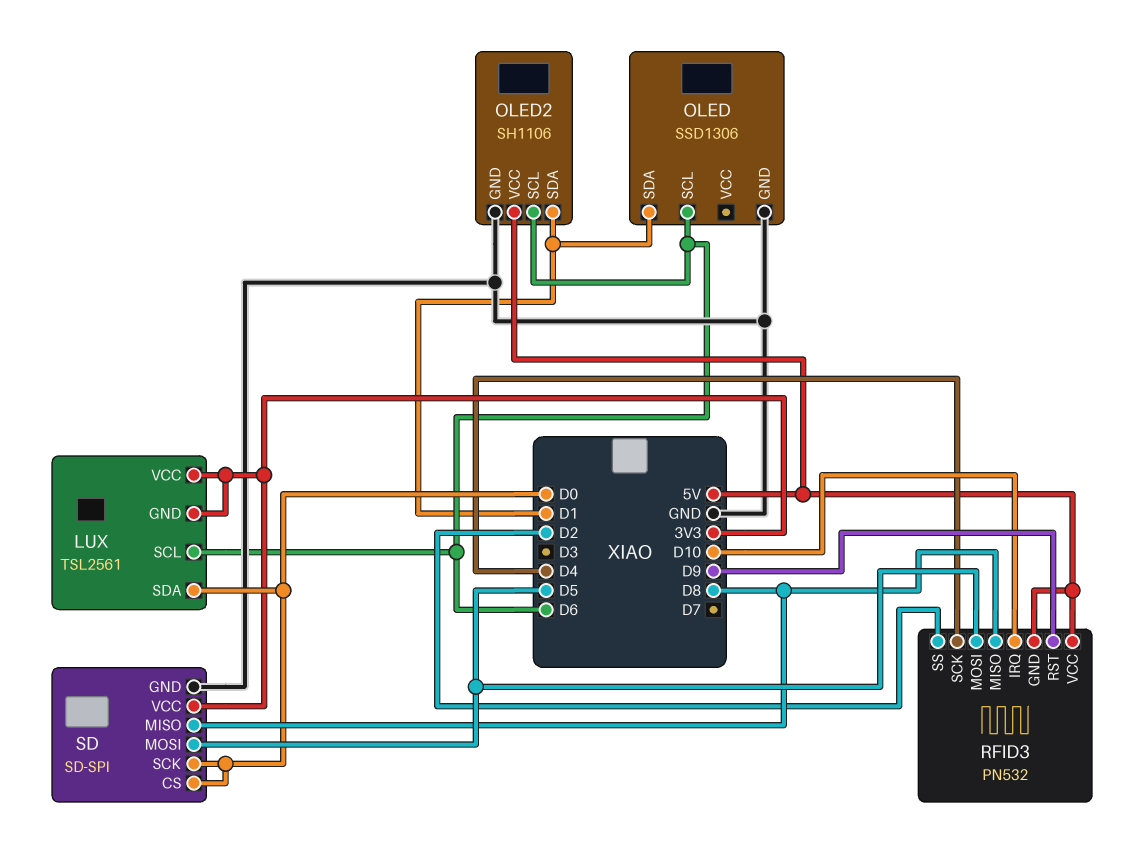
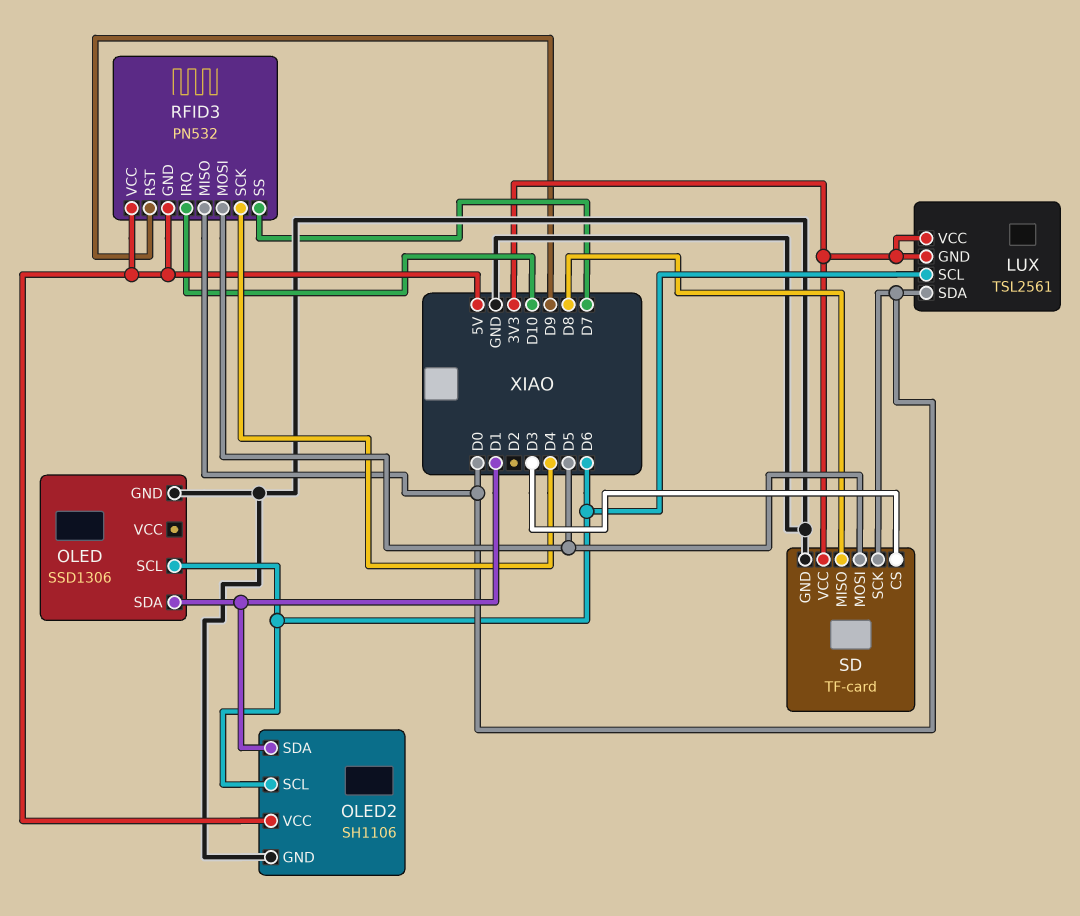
RFID3 pin MISO: D8 -> D0
RFID3 pin SS: D2 -> D7
SD: SD-SPI -> TF-card
SD pin CS: D0 -> D3

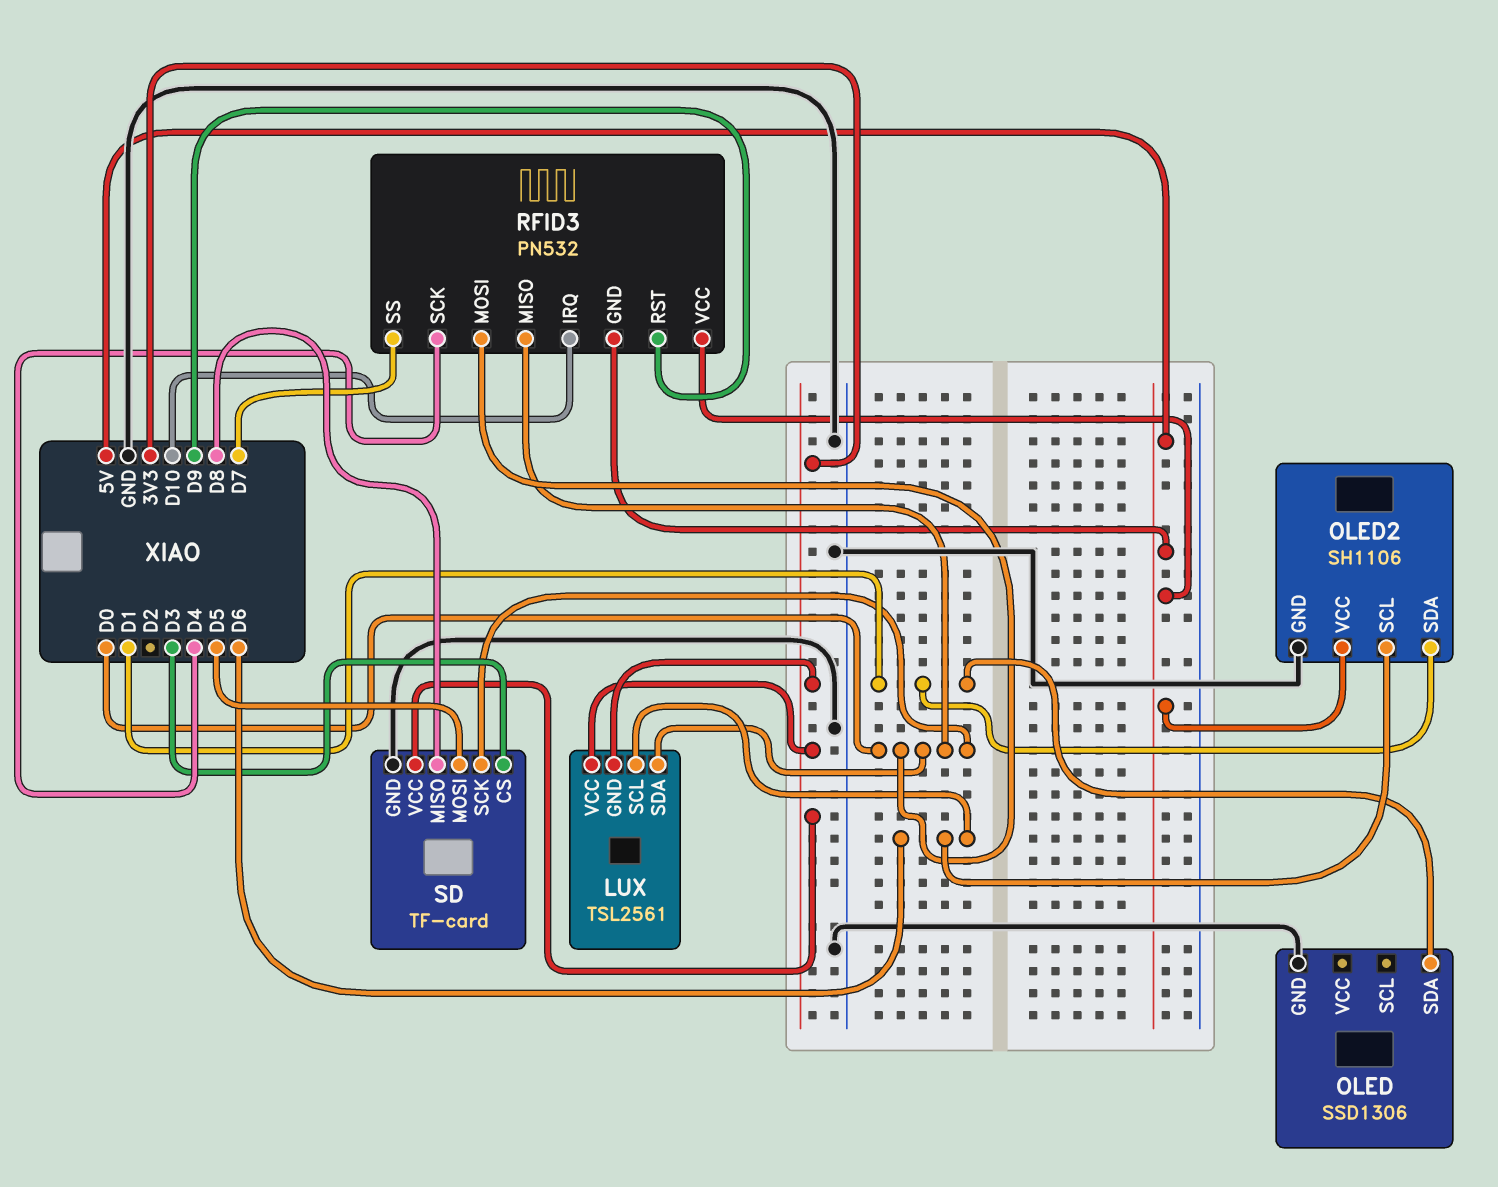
OLED pin SCL: D6 -> none
RFID3 pin MOSI: D5 -> D0

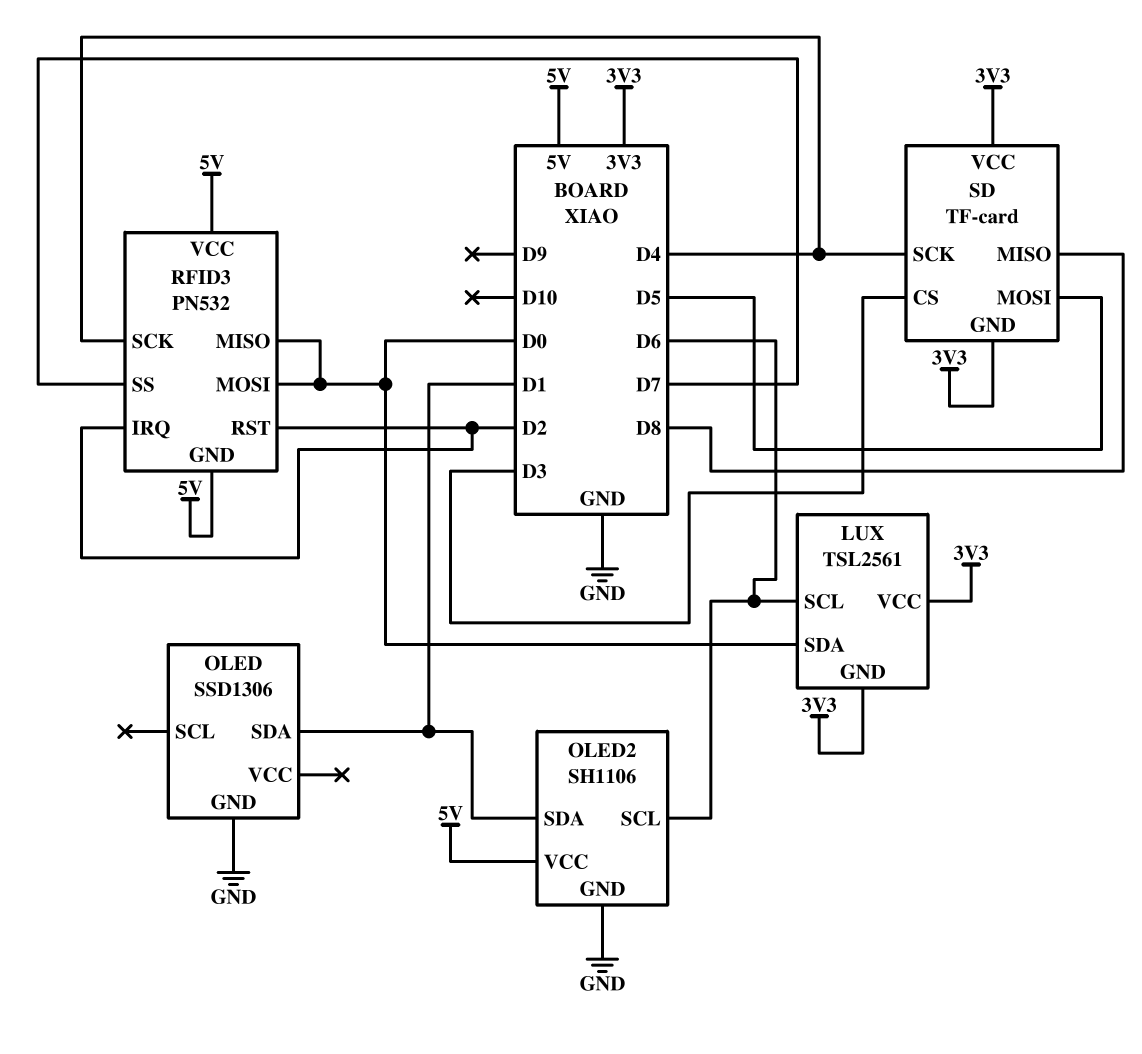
RFID3 pin IRQ: D10 -> D2
RFID3 pin RST: D9 -> D2
SD pin GND: GND -> 3V3
SD pin SCK: D0 -> D4

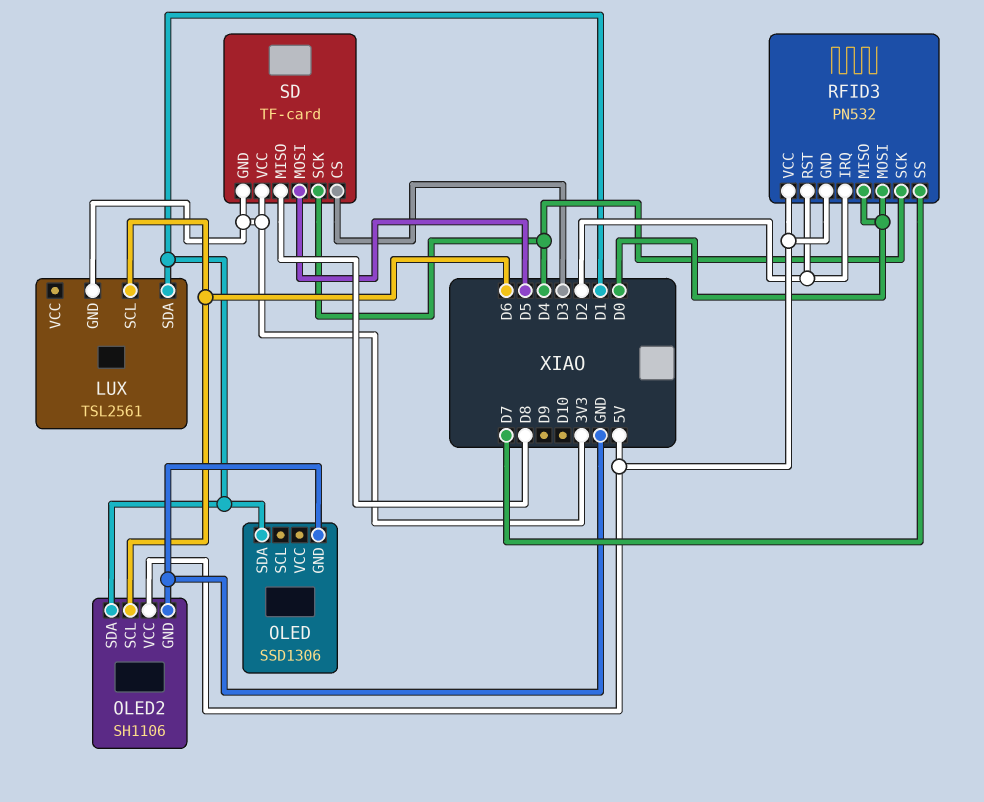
LUX pin SDA: D0 -> D1
LUX pin VCC: 3V3 -> none

